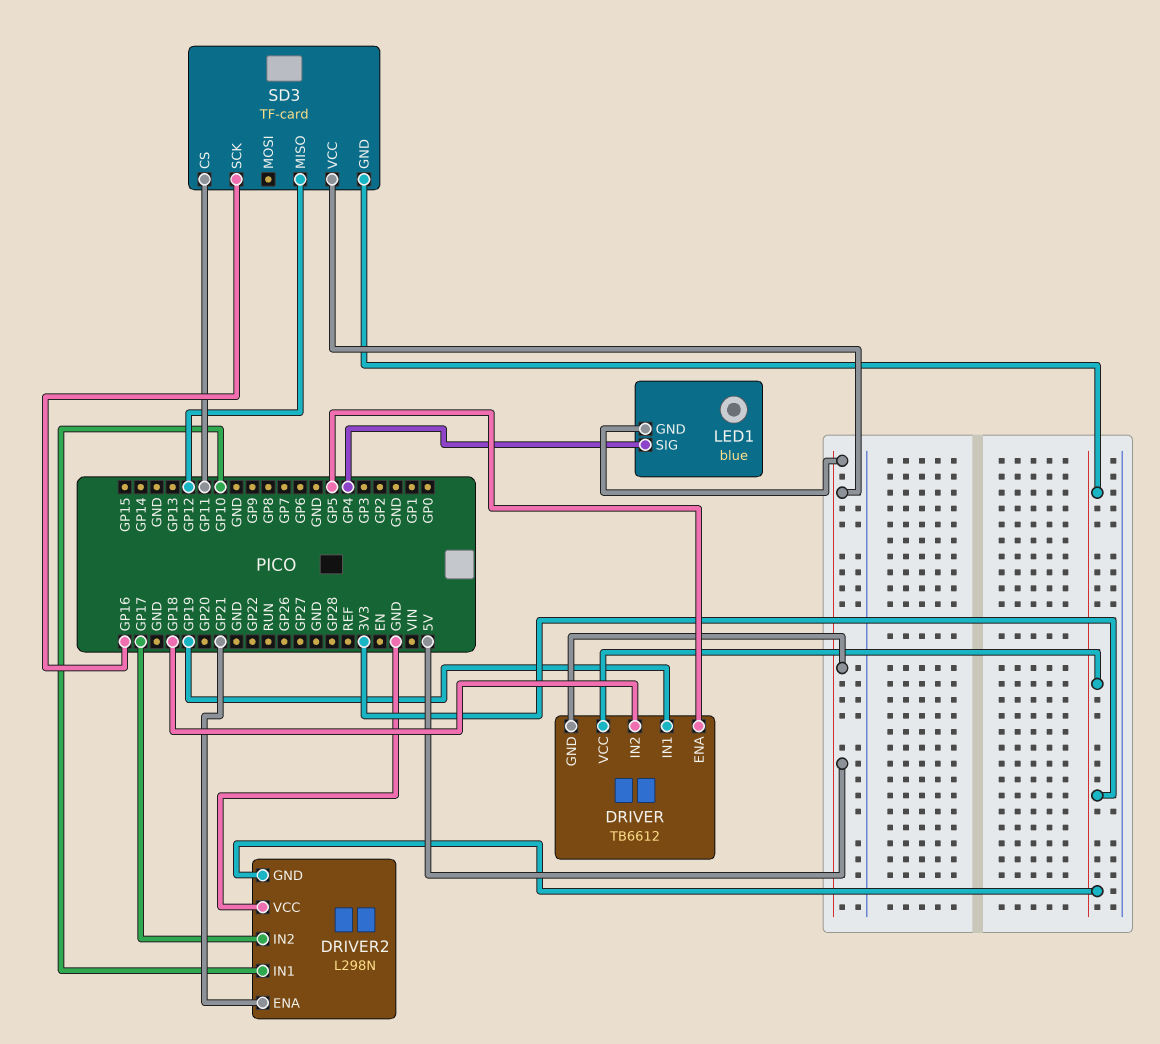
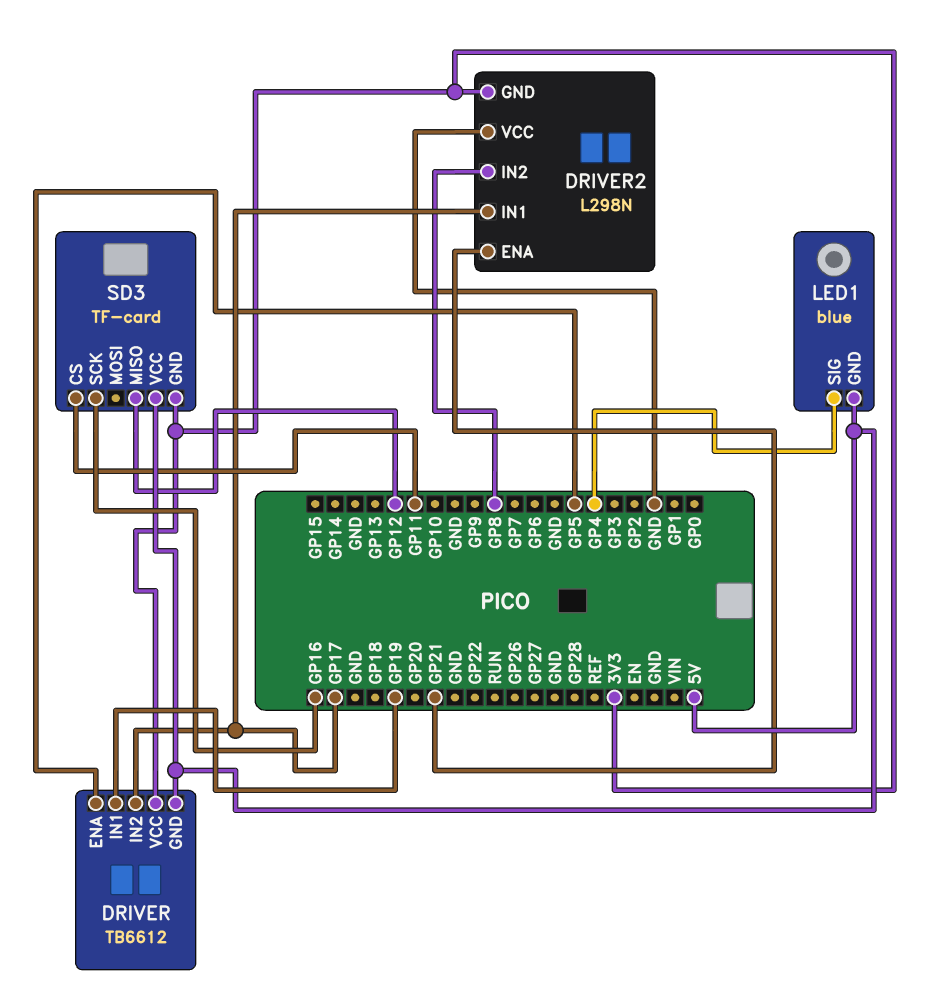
DRIVER pin IN2: GP18 -> GP17
DRIVER2 pin IN1: GP10 -> GP17
DRIVER2 pin IN2: GP17 -> GP8

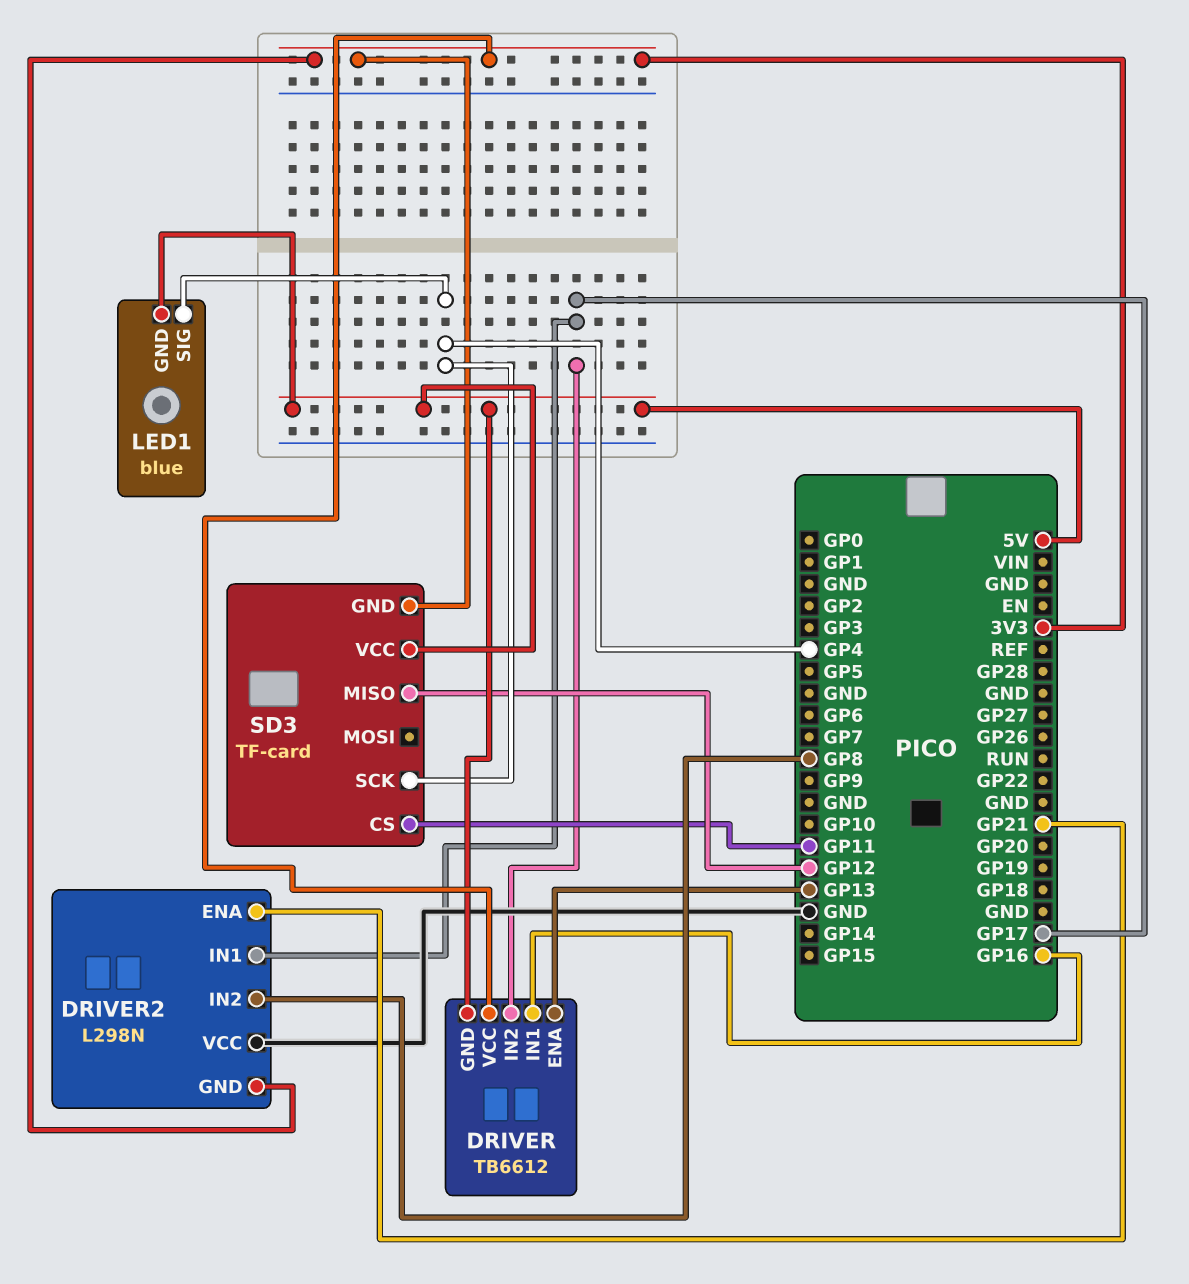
DRIVER pin ENA: GP5 -> GP13
DRIVER pin IN1: GP19 -> GP16
SD3 pin SCK: GP16 -> GP4

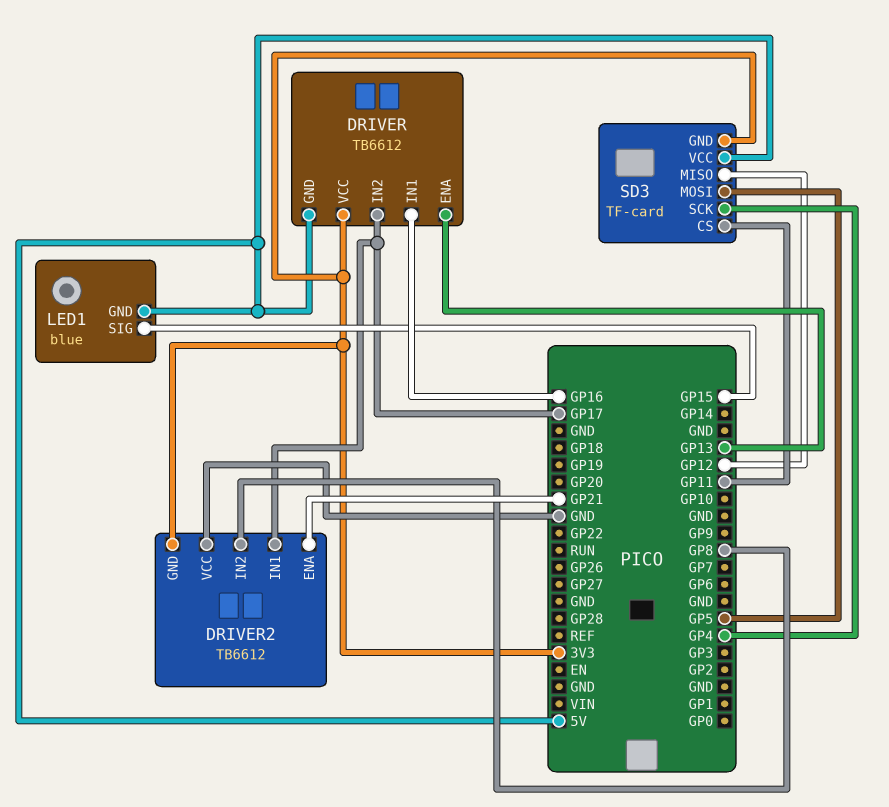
DRIVER2: L298N -> TB6612
LED1 pin SIG: GP4 -> GP15
SD3 pin MOSI: none -> GP5

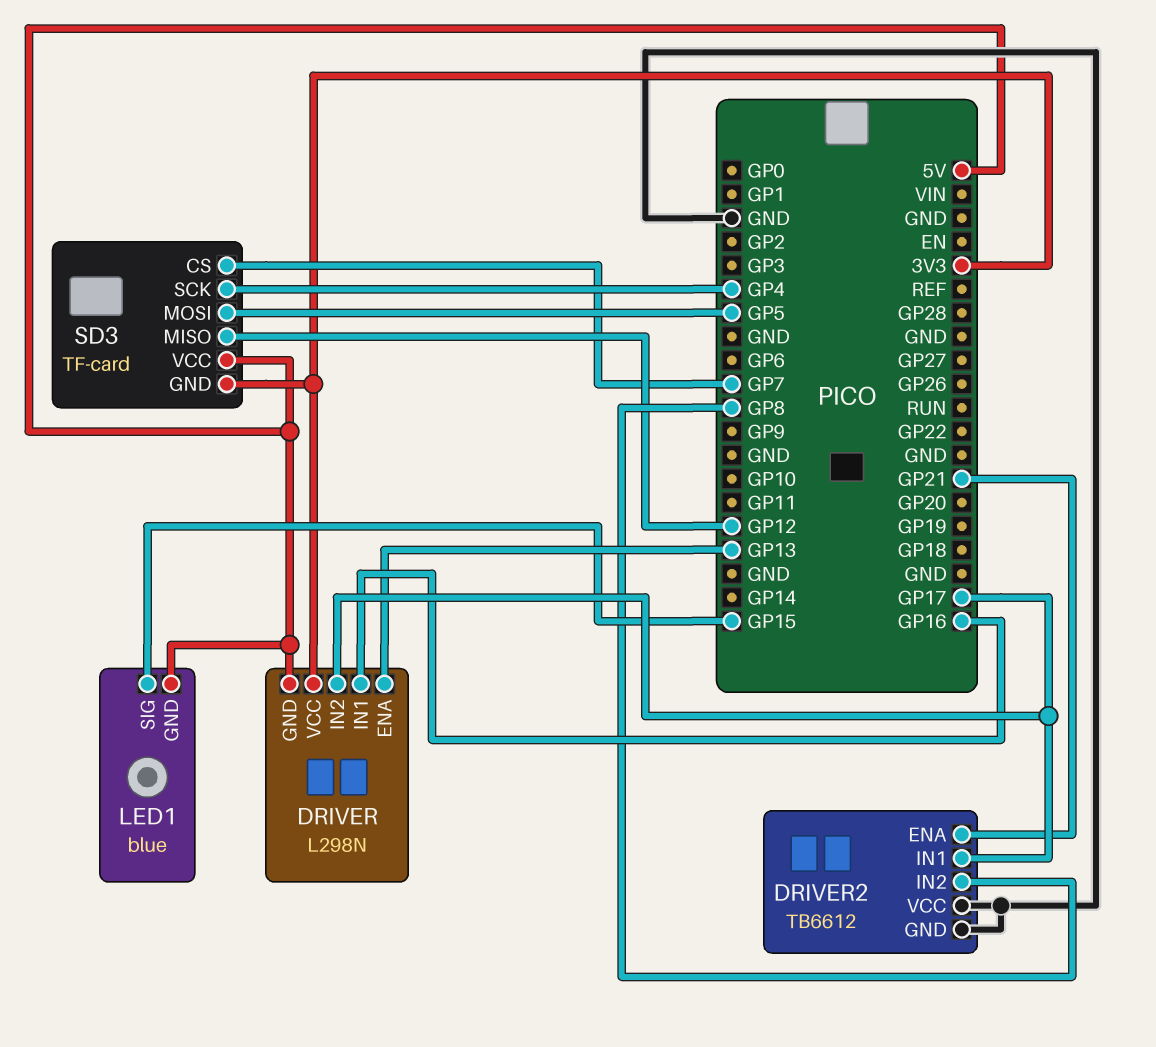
DRIVER: TB6612 -> L298N
DRIVER2 pin GND: 3V3 -> GND
SD3 pin CS: GP11 -> GP7

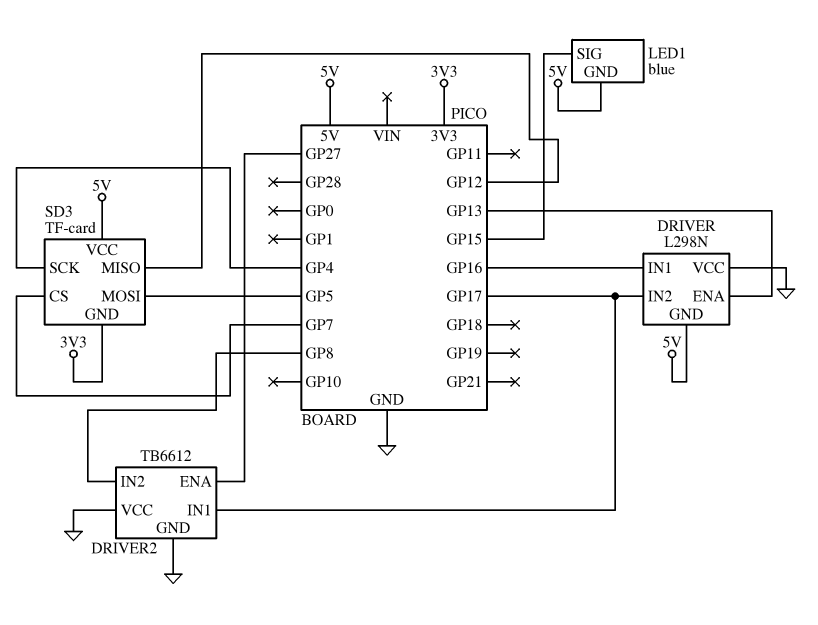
DRIVER pin VCC: 3V3 -> GND
DRIVER2 pin ENA: GP21 -> GP27

